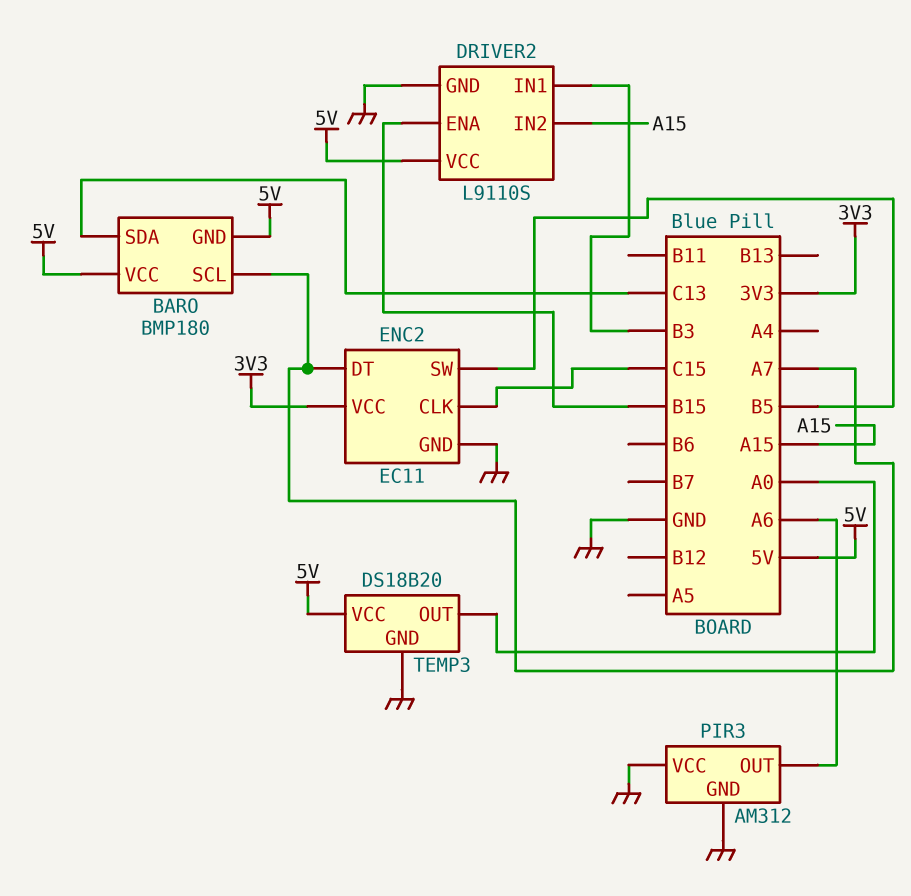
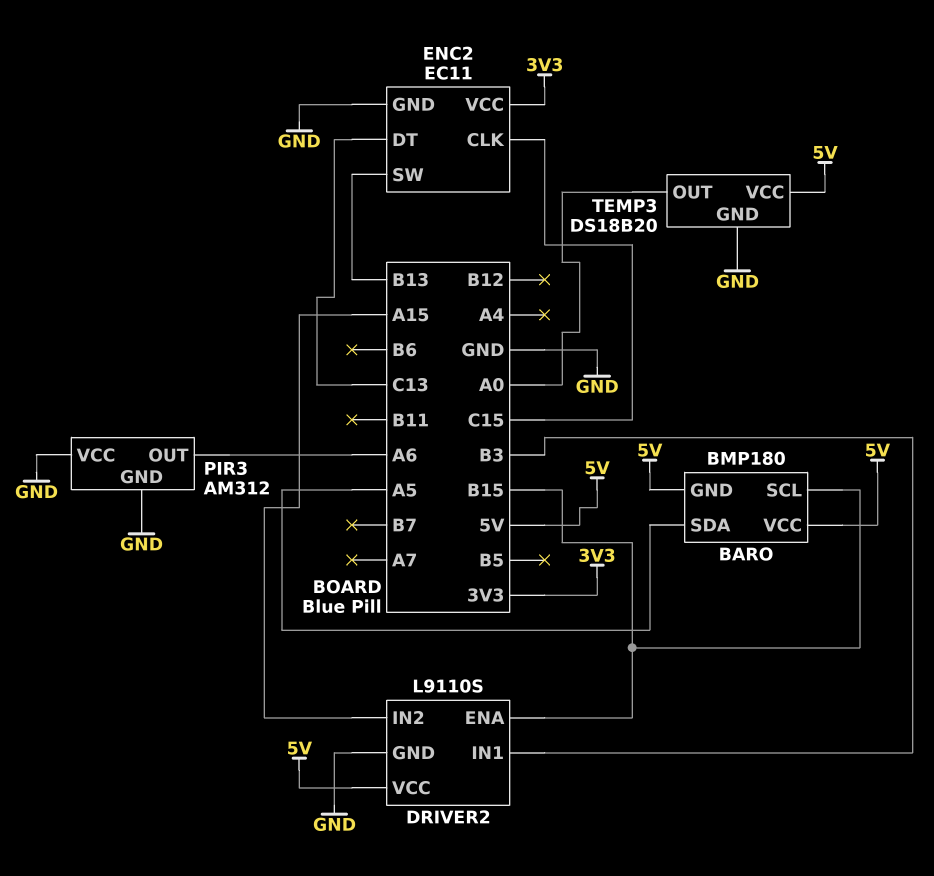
BARO pin SCL: A7 -> B15
BARO pin SDA: C13 -> A5
ENC2 pin DT: A7 -> C13
ENC2 pin SW: B5 -> B13

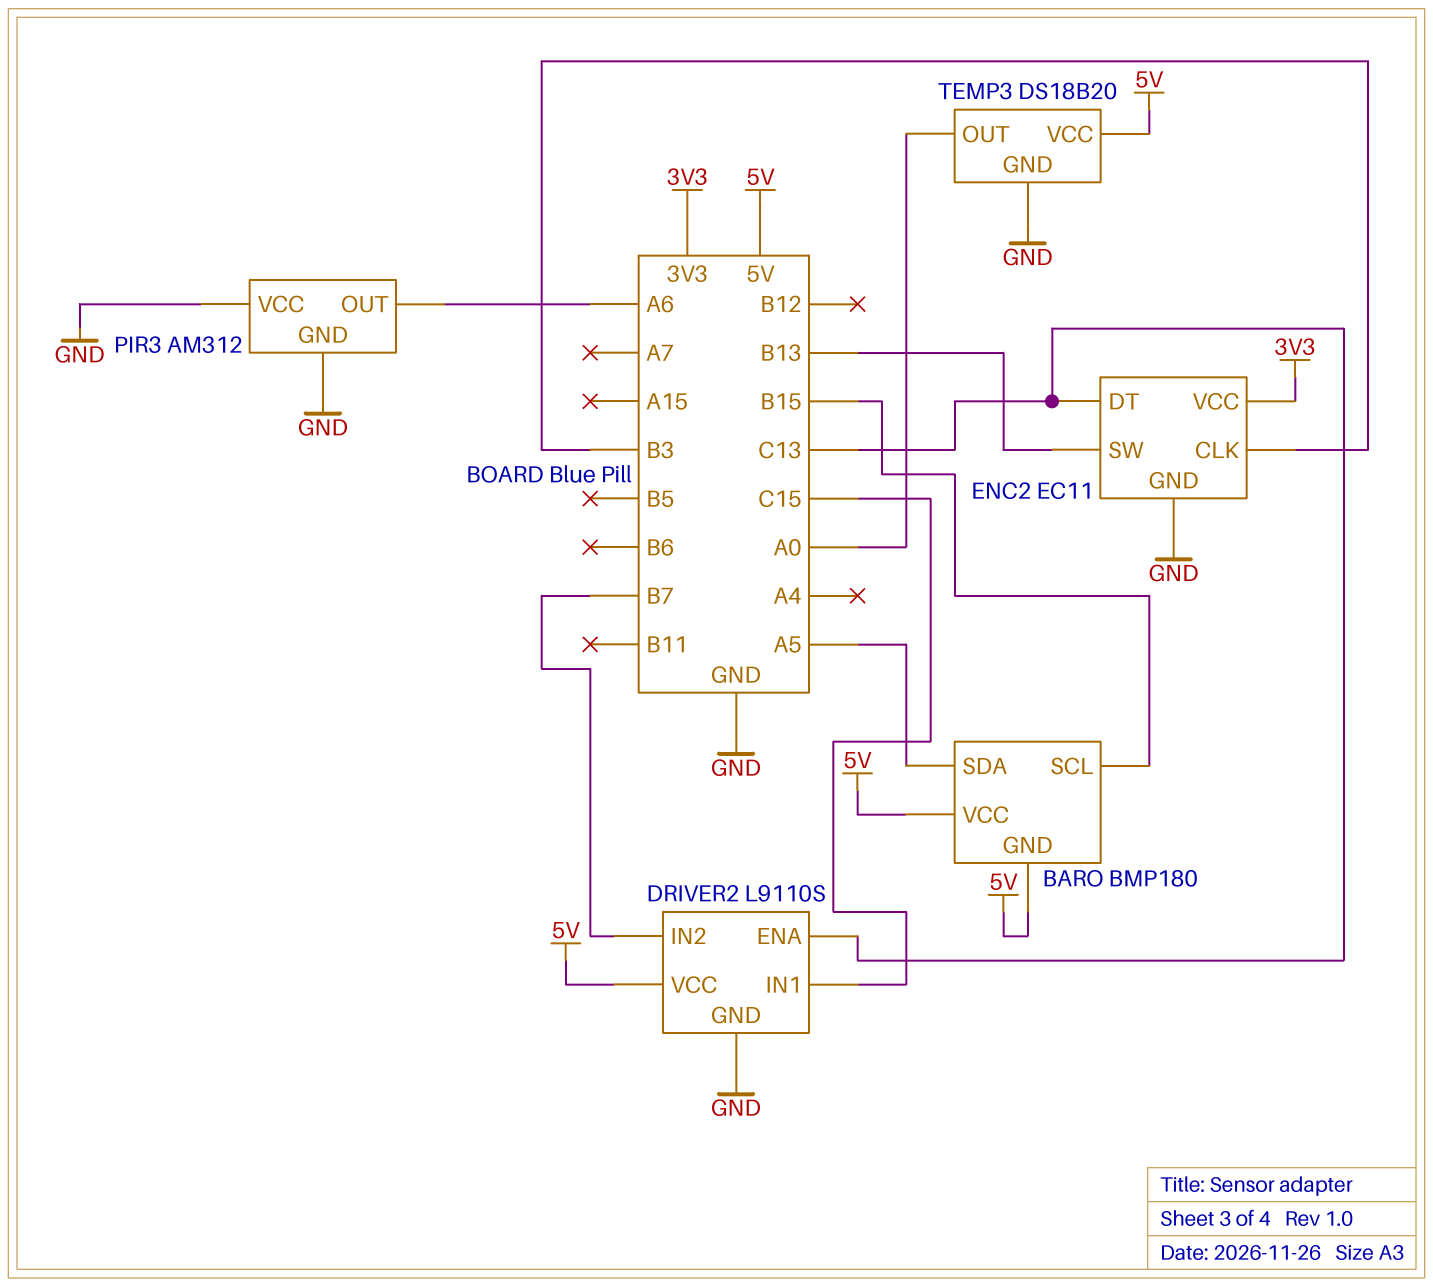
DRIVER2 pin ENA: B15 -> C13
DRIVER2 pin IN1: B3 -> C15
DRIVER2 pin IN2: A15 -> B7
ENC2 pin CLK: C15 -> B3

